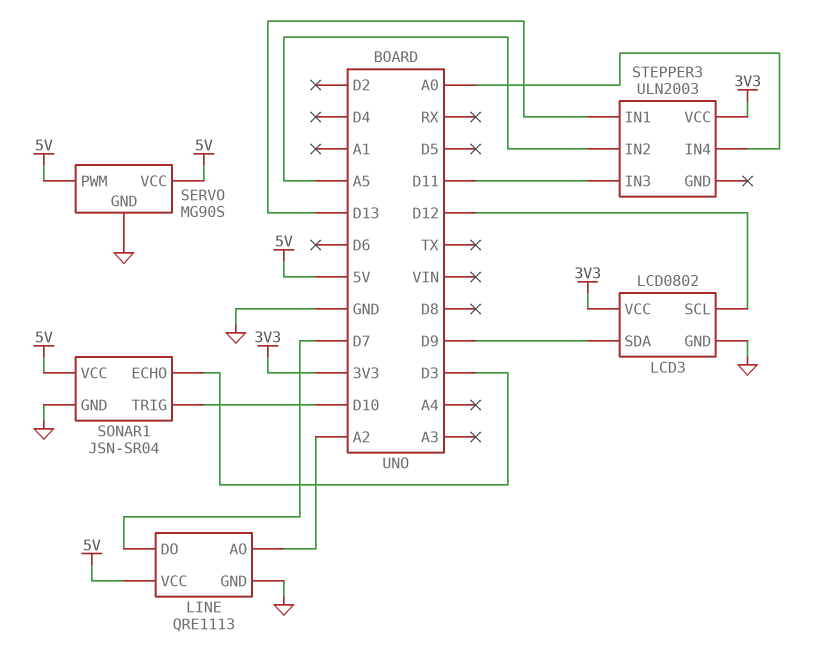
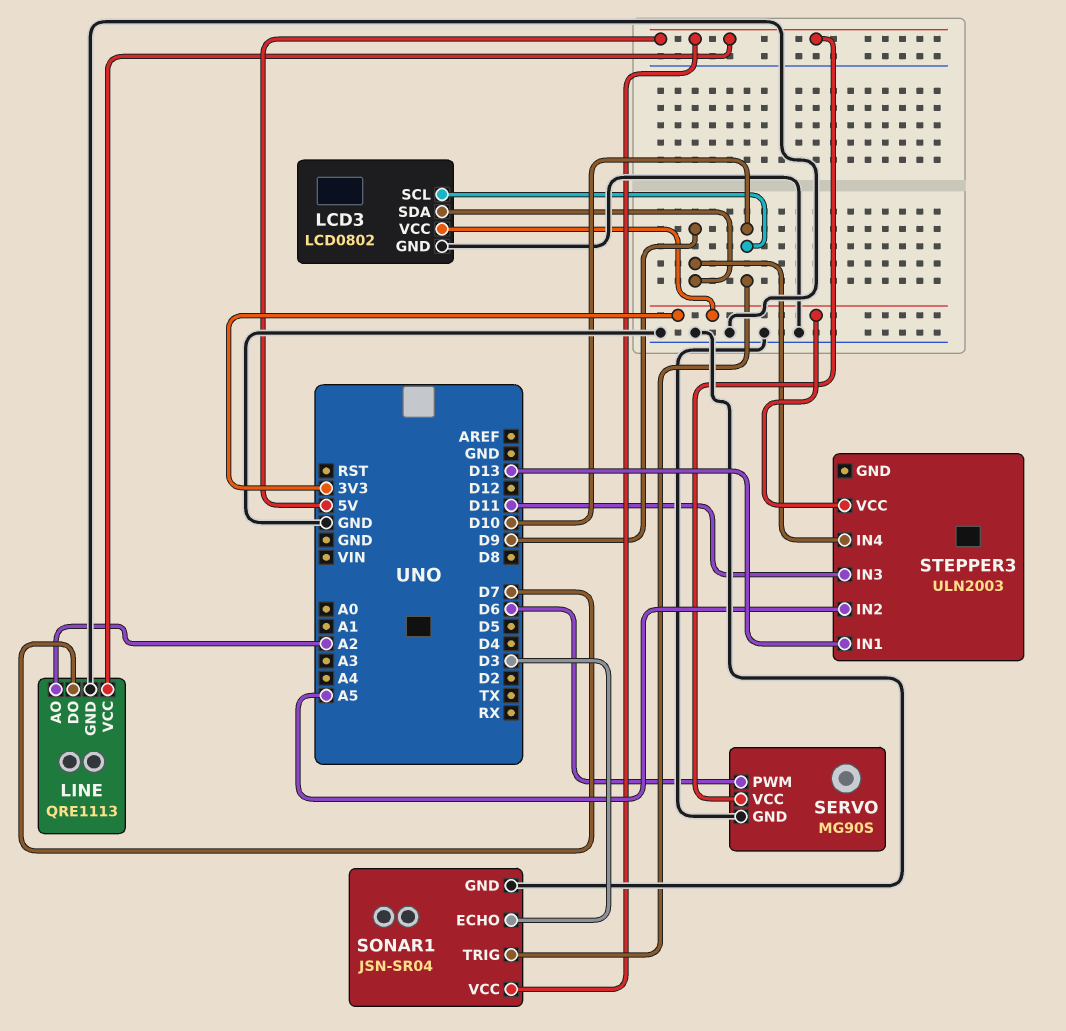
LCD3 pin SCL: D12 -> D10
SERVO pin PWM: 5V -> D6
STEPPER3 pin IN4: A0 -> D9

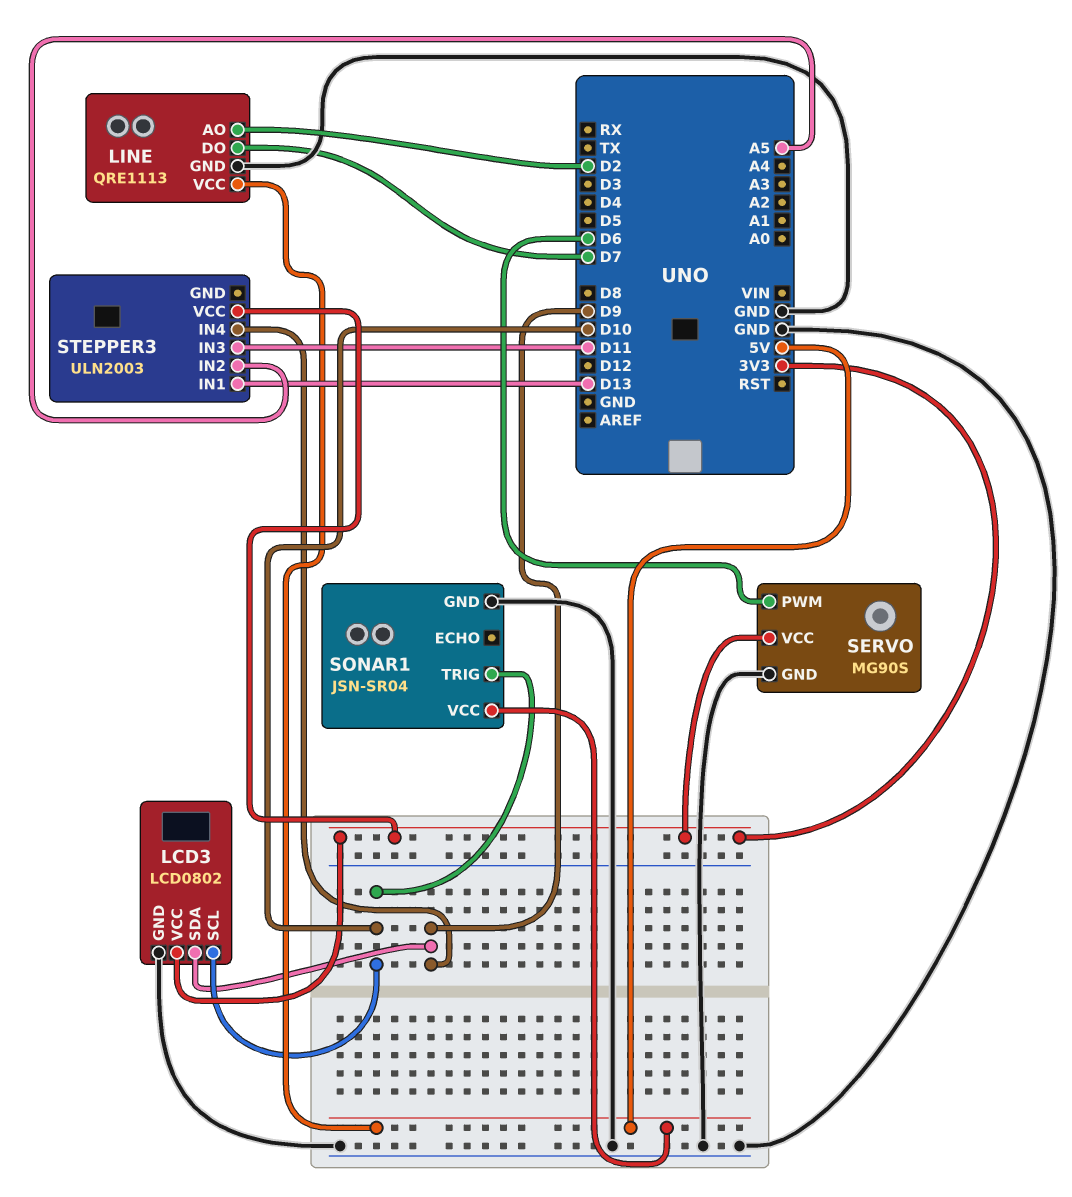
LINE pin AO: A2 -> D2
SERVO pin VCC: 5V -> 3V3
SONAR1 pin ECHO: D3 -> none

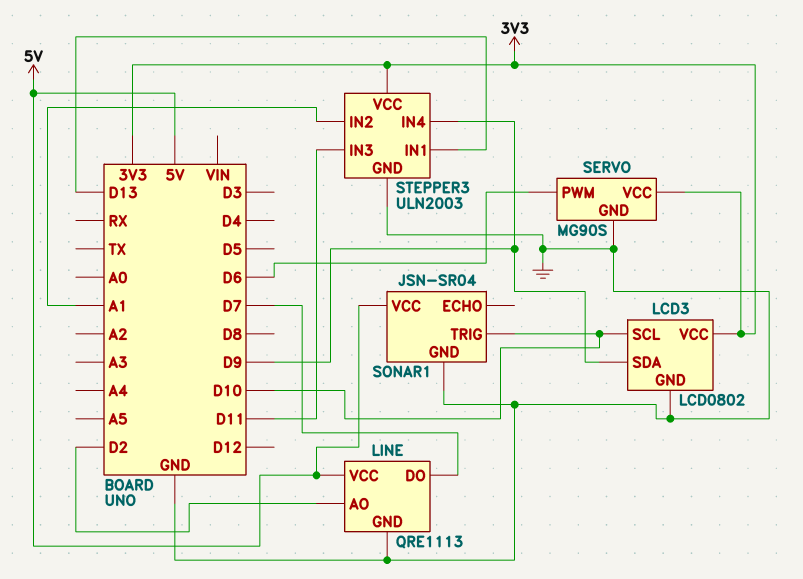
STEPPER3 pin GND: none -> GND
STEPPER3 pin IN2: A5 -> A1

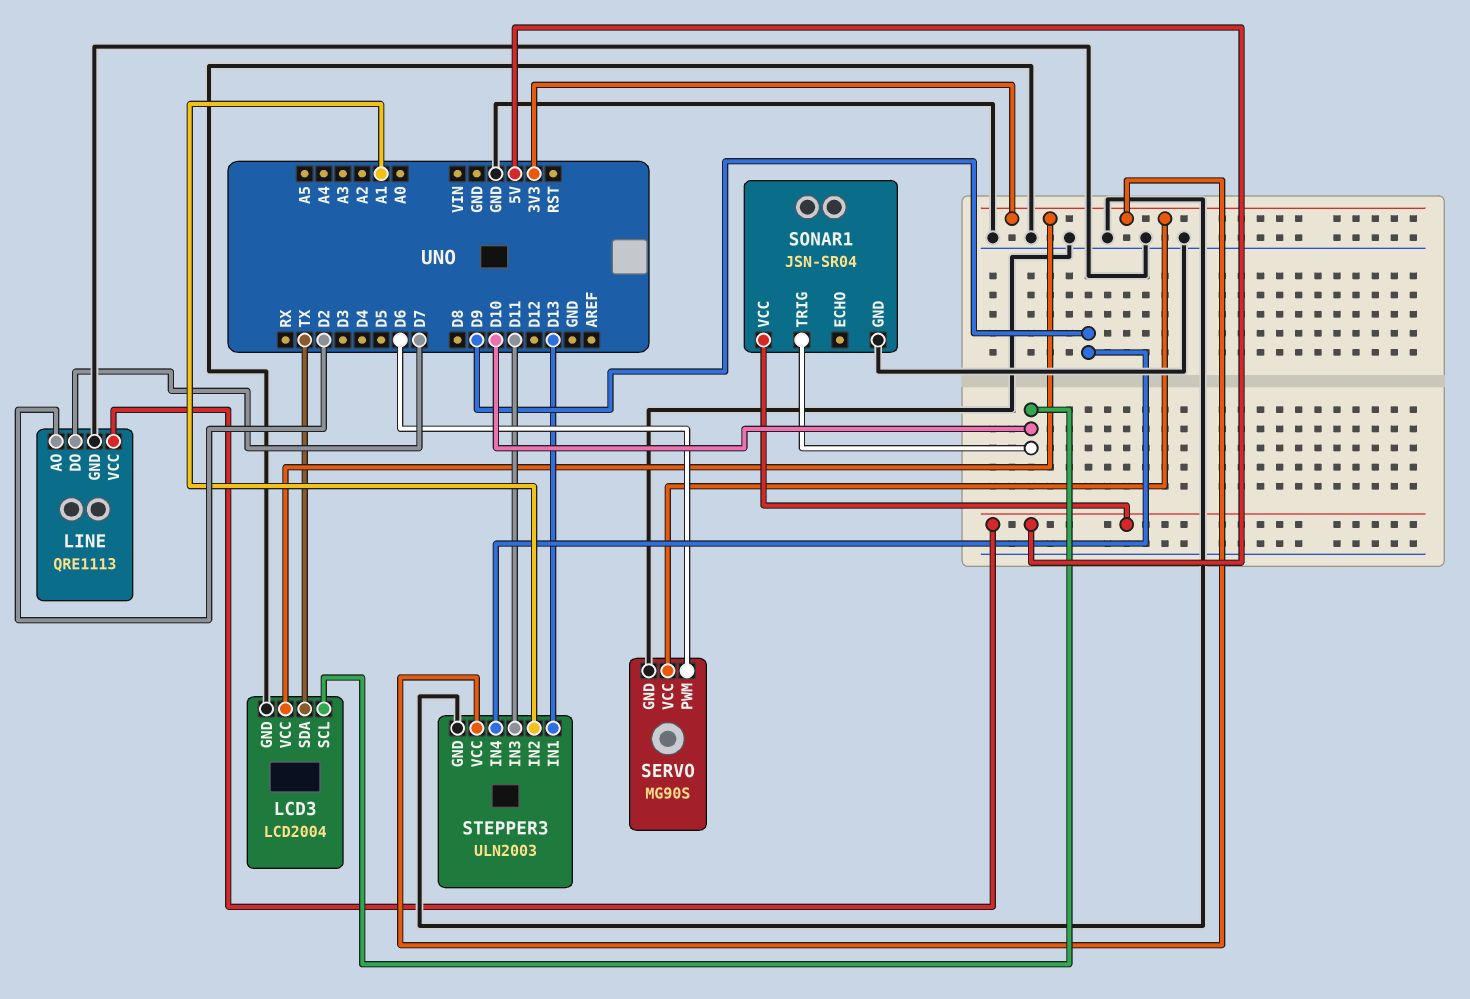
LCD3: LCD0802 -> LCD2004
LCD3 pin SDA: D9 -> TX

